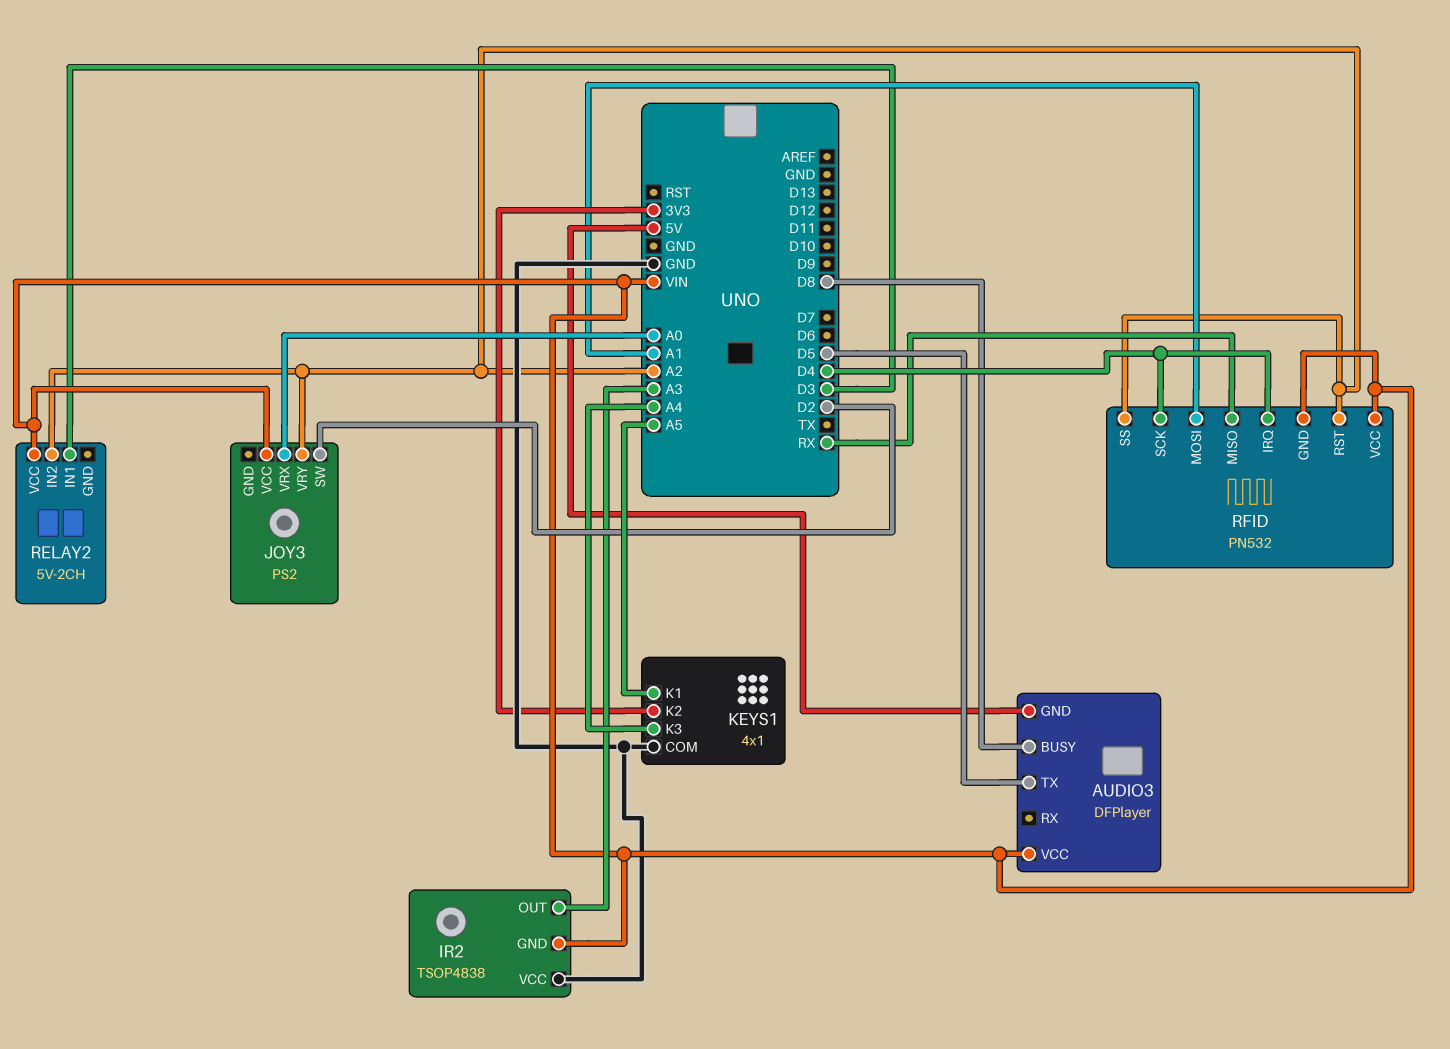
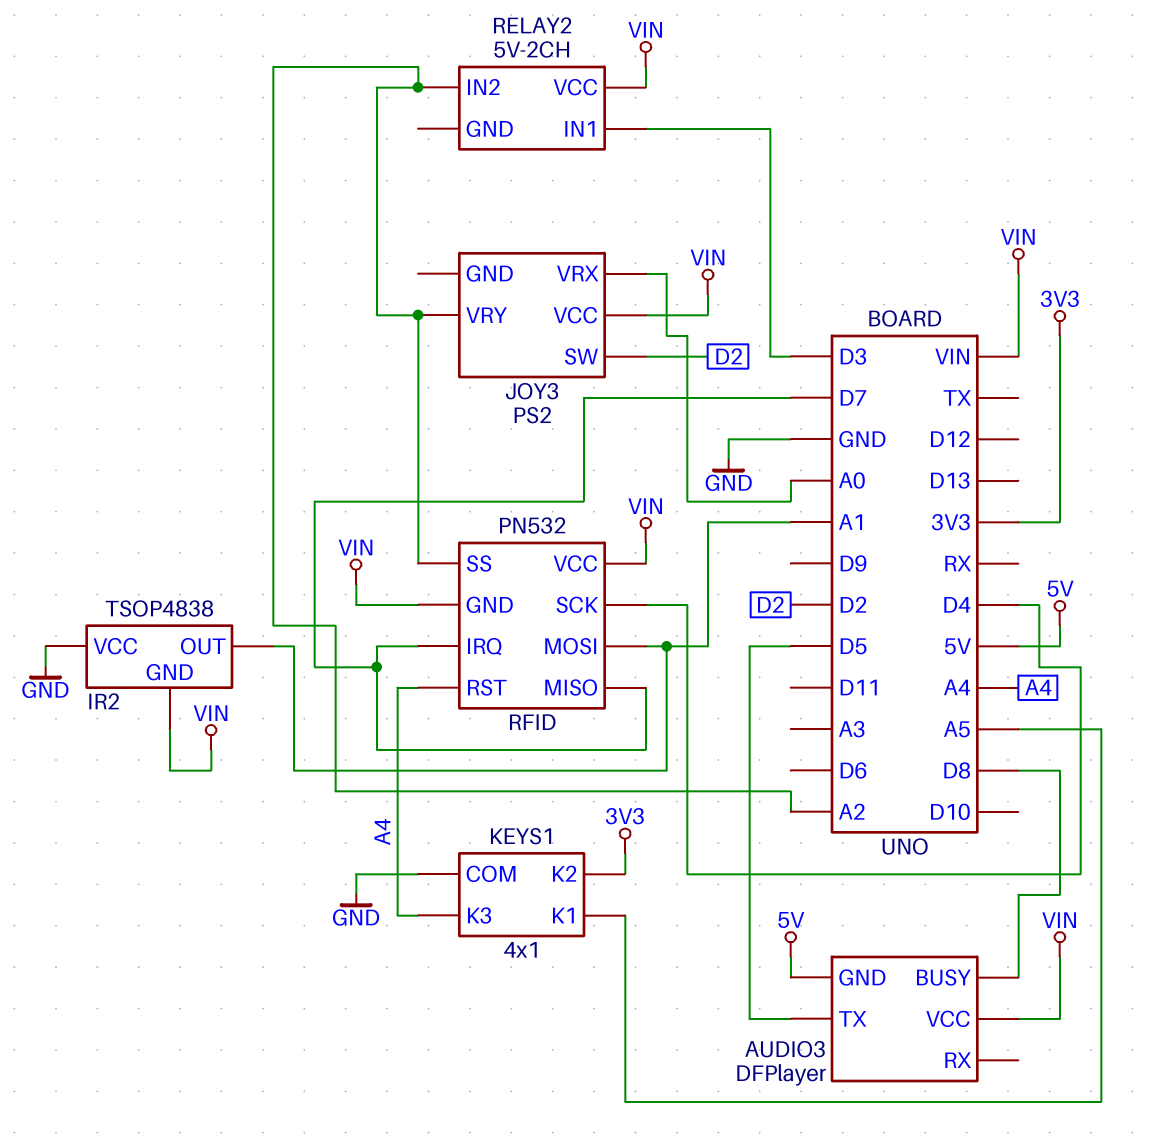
IR2 pin OUT: A3 -> A1
RFID pin IRQ: D4 -> D7
RFID pin MISO: RX -> D7
RFID pin RST: A2 -> A4

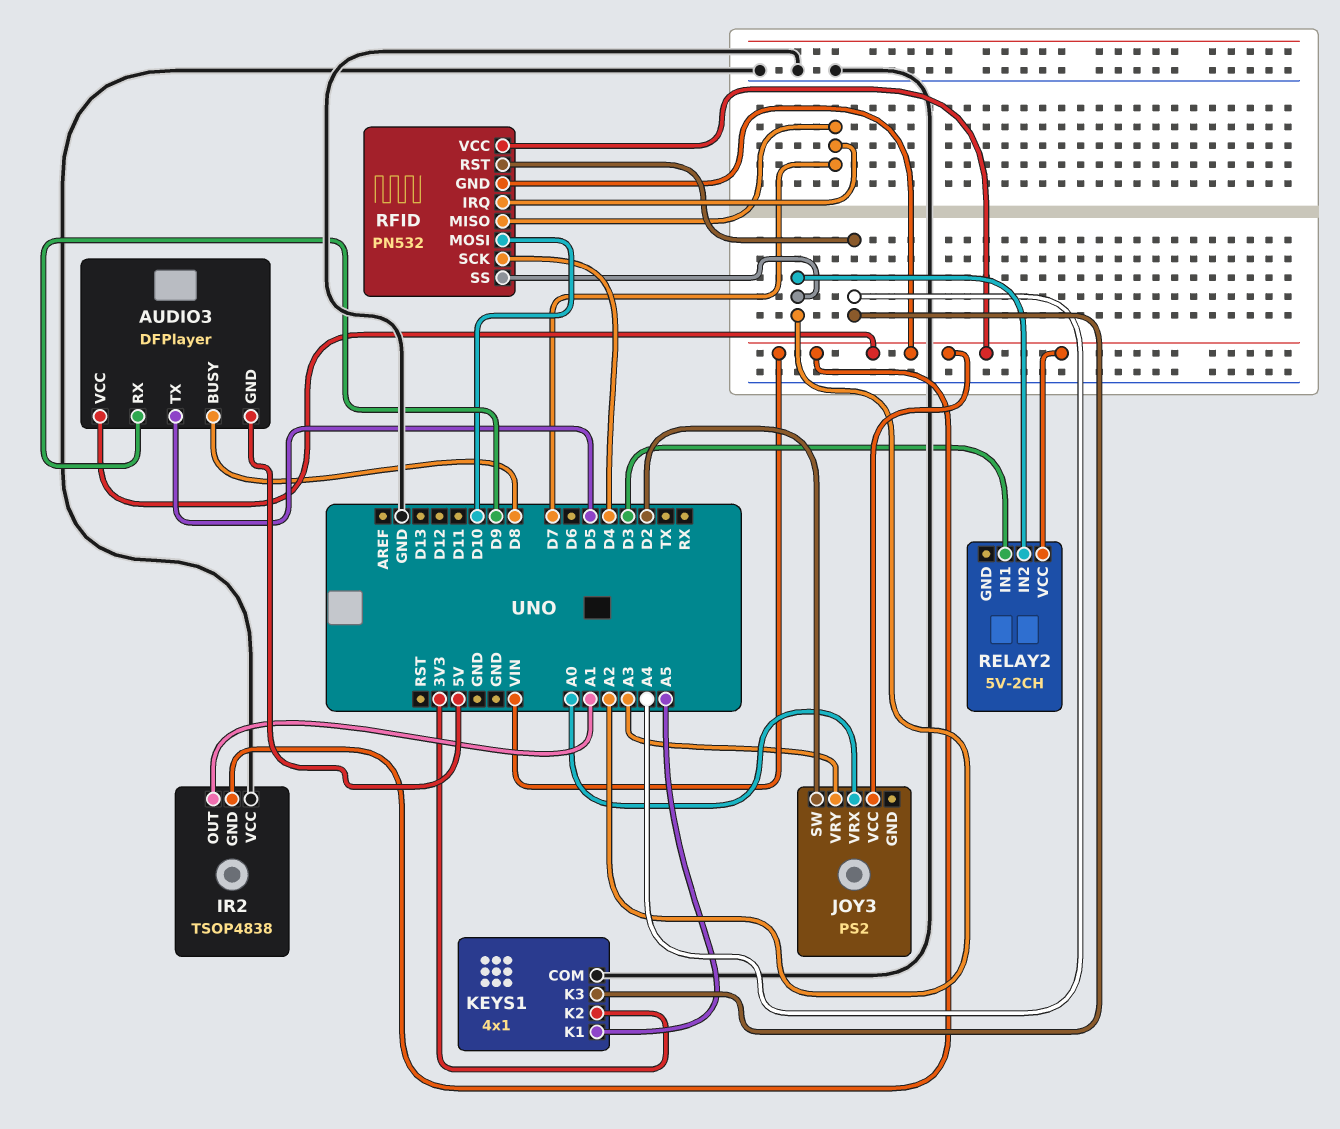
AUDIO3 pin RX: none -> D9
JOY3 pin VRY: A2 -> A3
RFID pin MOSI: A1 -> D10

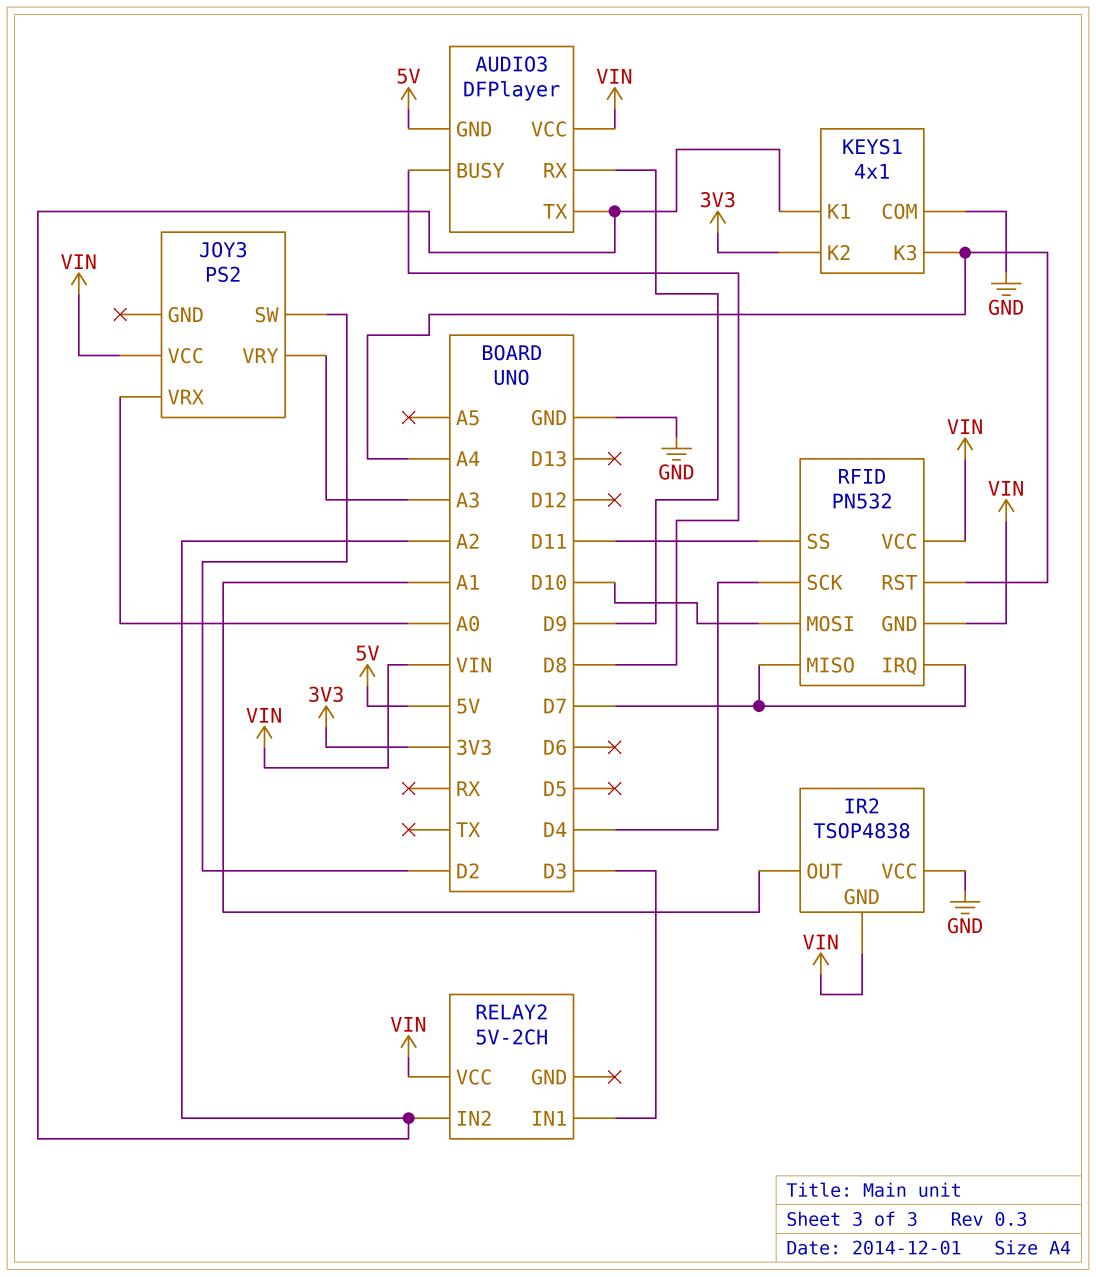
AUDIO3 pin TX: D5 -> A2
KEYS1 pin K1: A5 -> A2
RFID pin SS: A2 -> D11

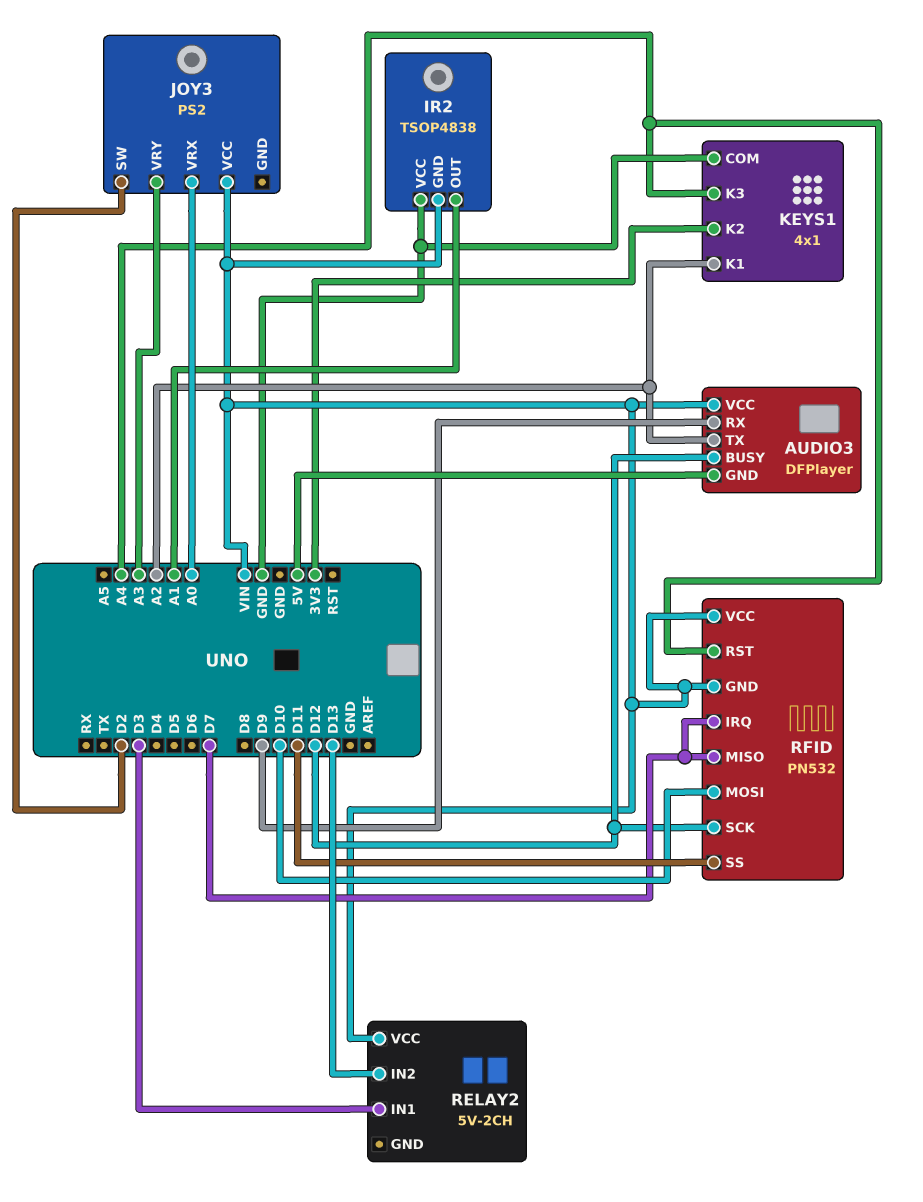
AUDIO3 pin BUSY: D8 -> D12
RELAY2 pin IN2: A2 -> D13
RFID pin SCK: D4 -> D12

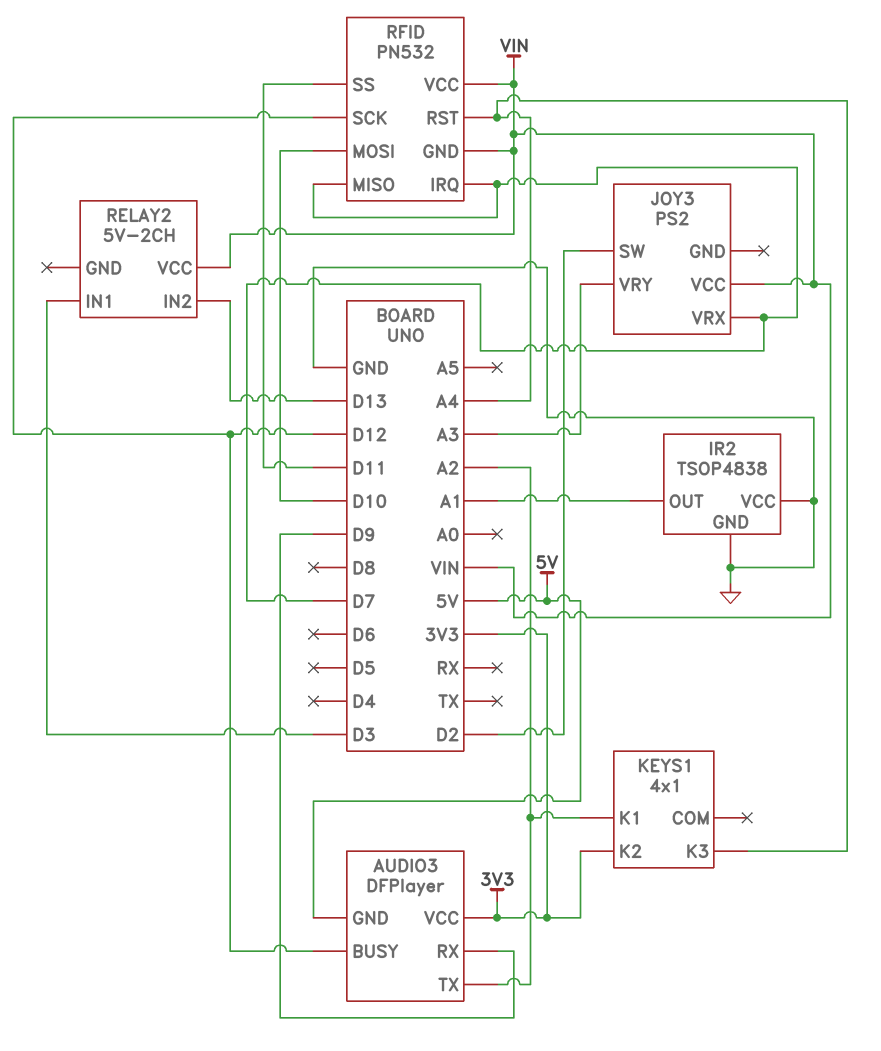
AUDIO3 pin VCC: VIN -> 3V3
IR2 pin GND: VIN -> GND
JOY3 pin VRX: A0 -> D7
KEYS1 pin COM: GND -> none

